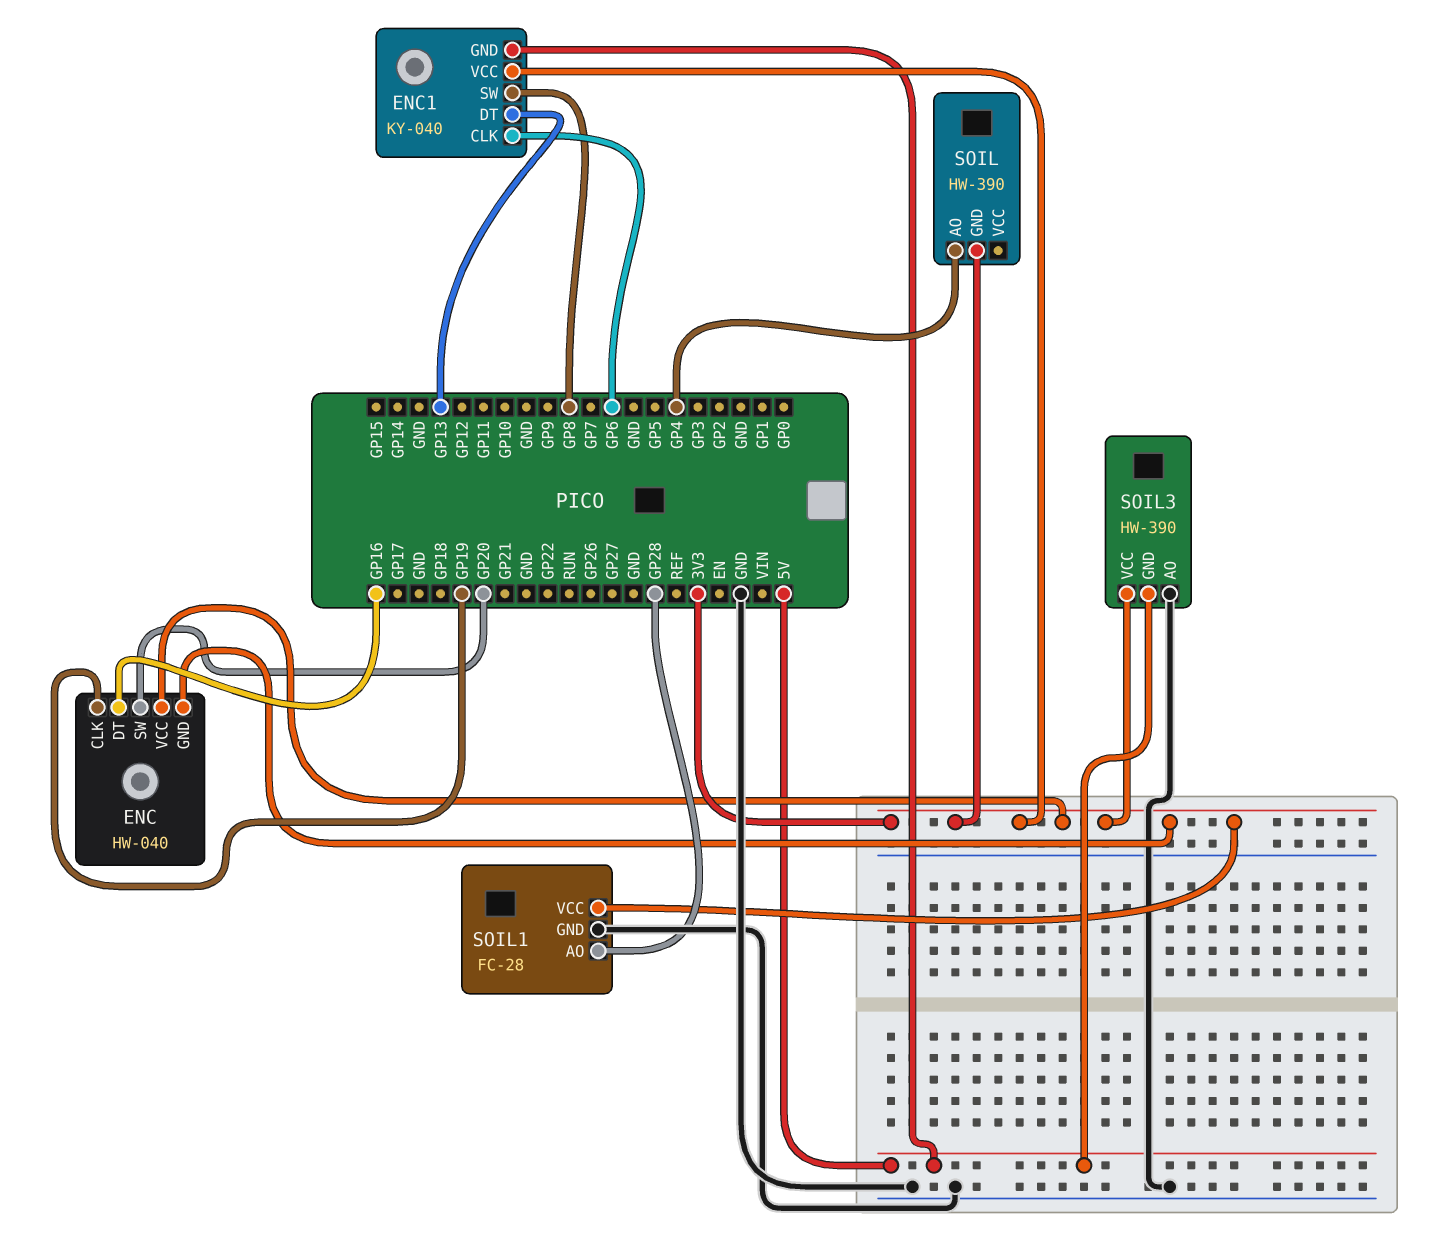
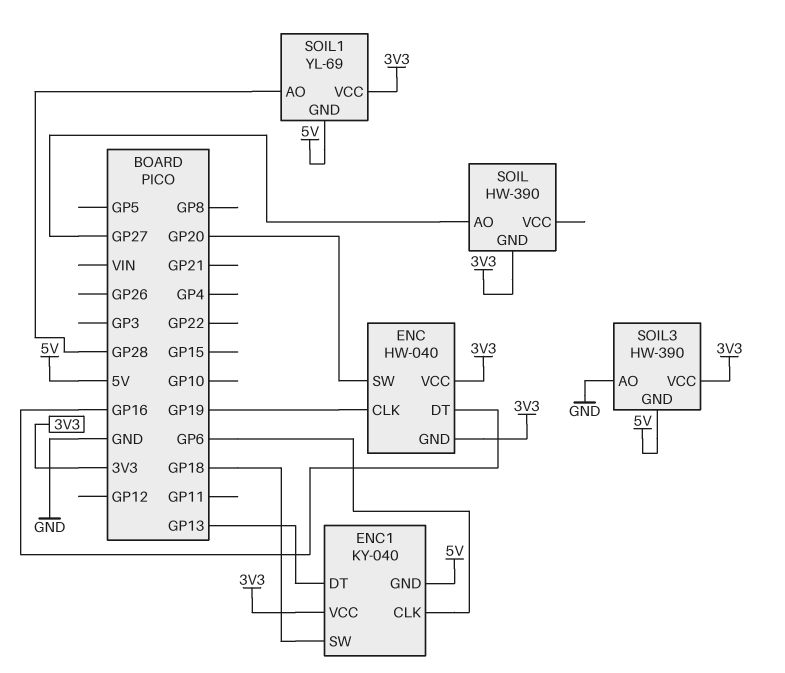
ENC1 pin SW: GP8 -> GP18
SOIL pin AO: GP4 -> GP27
SOIL1: FC-28 -> YL-69
SOIL1 pin GND: GND -> 5V

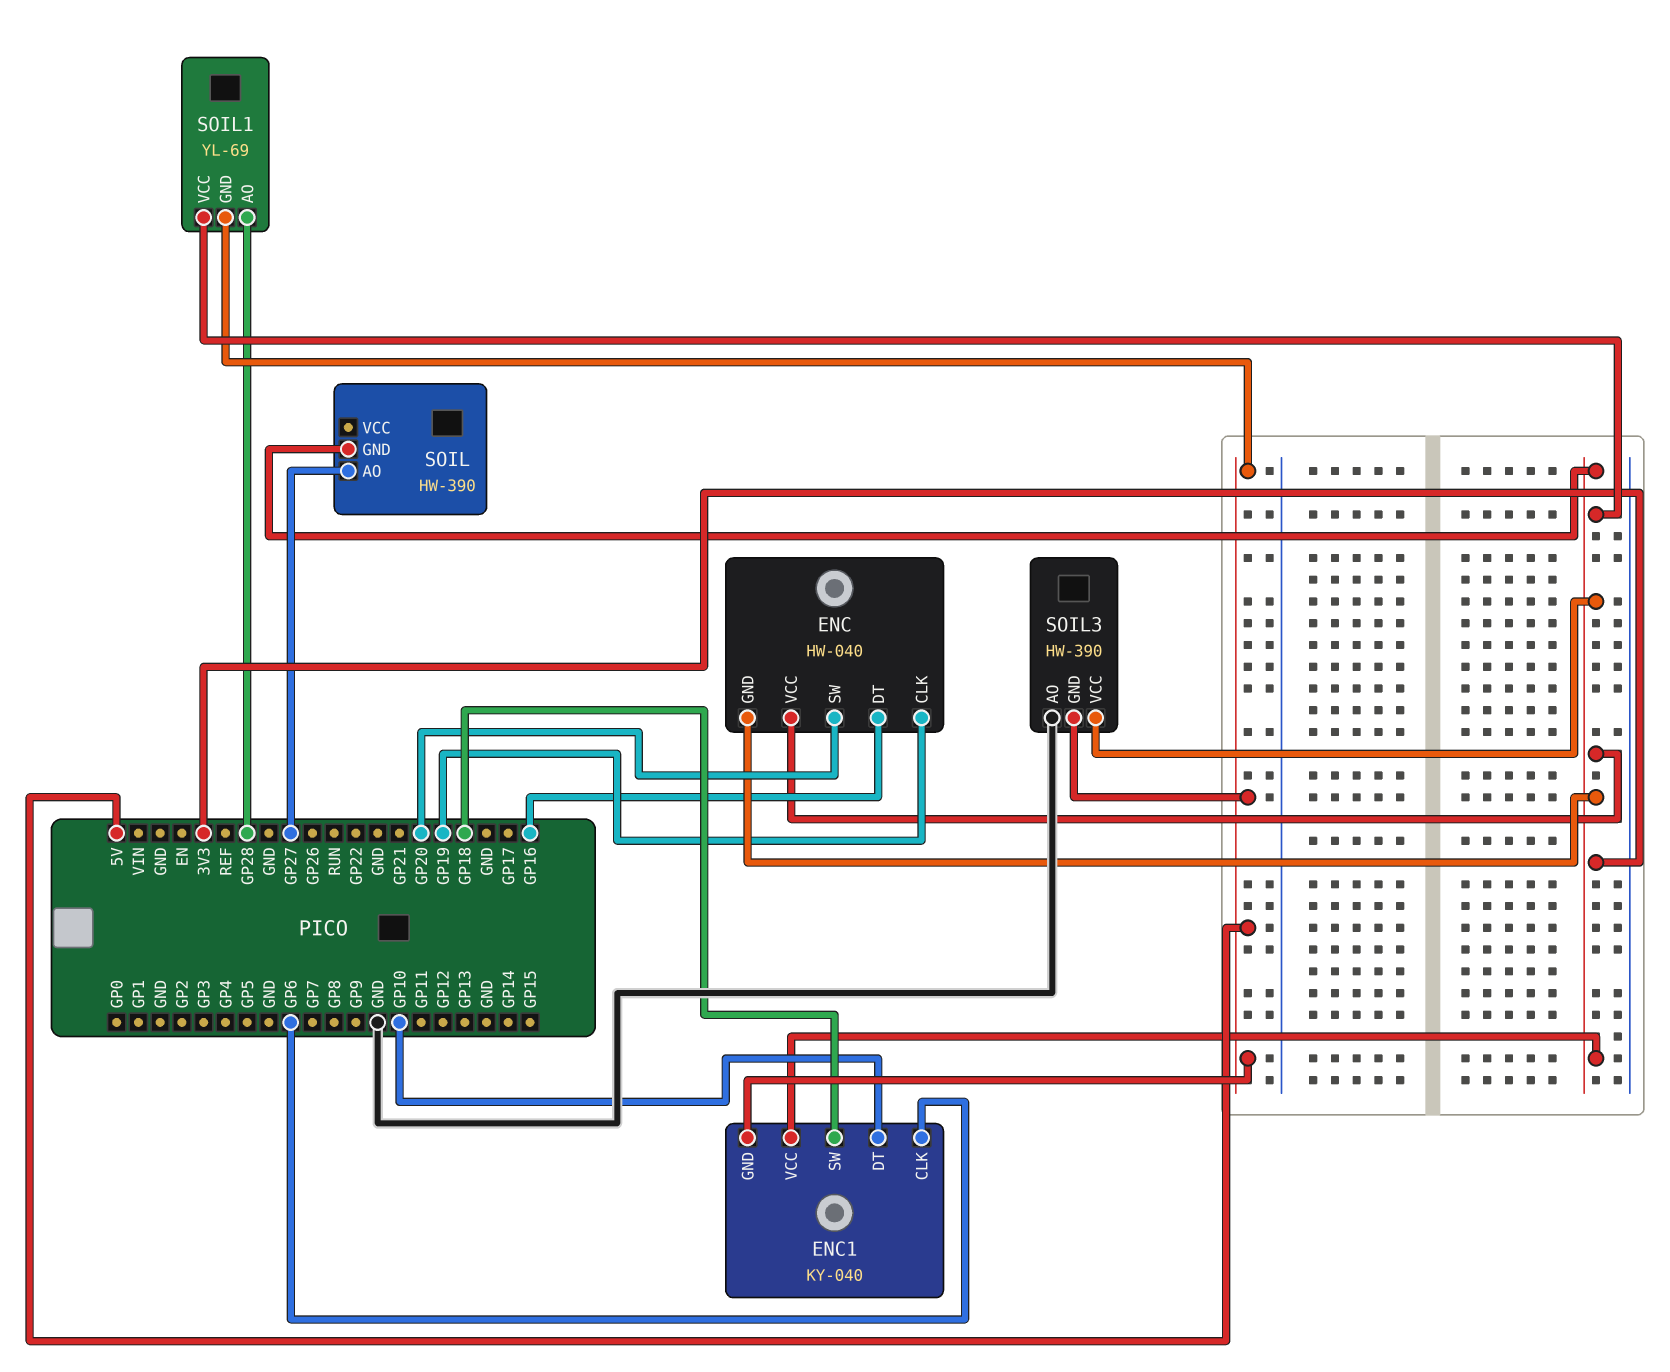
ENC1 pin DT: GP13 -> GP10

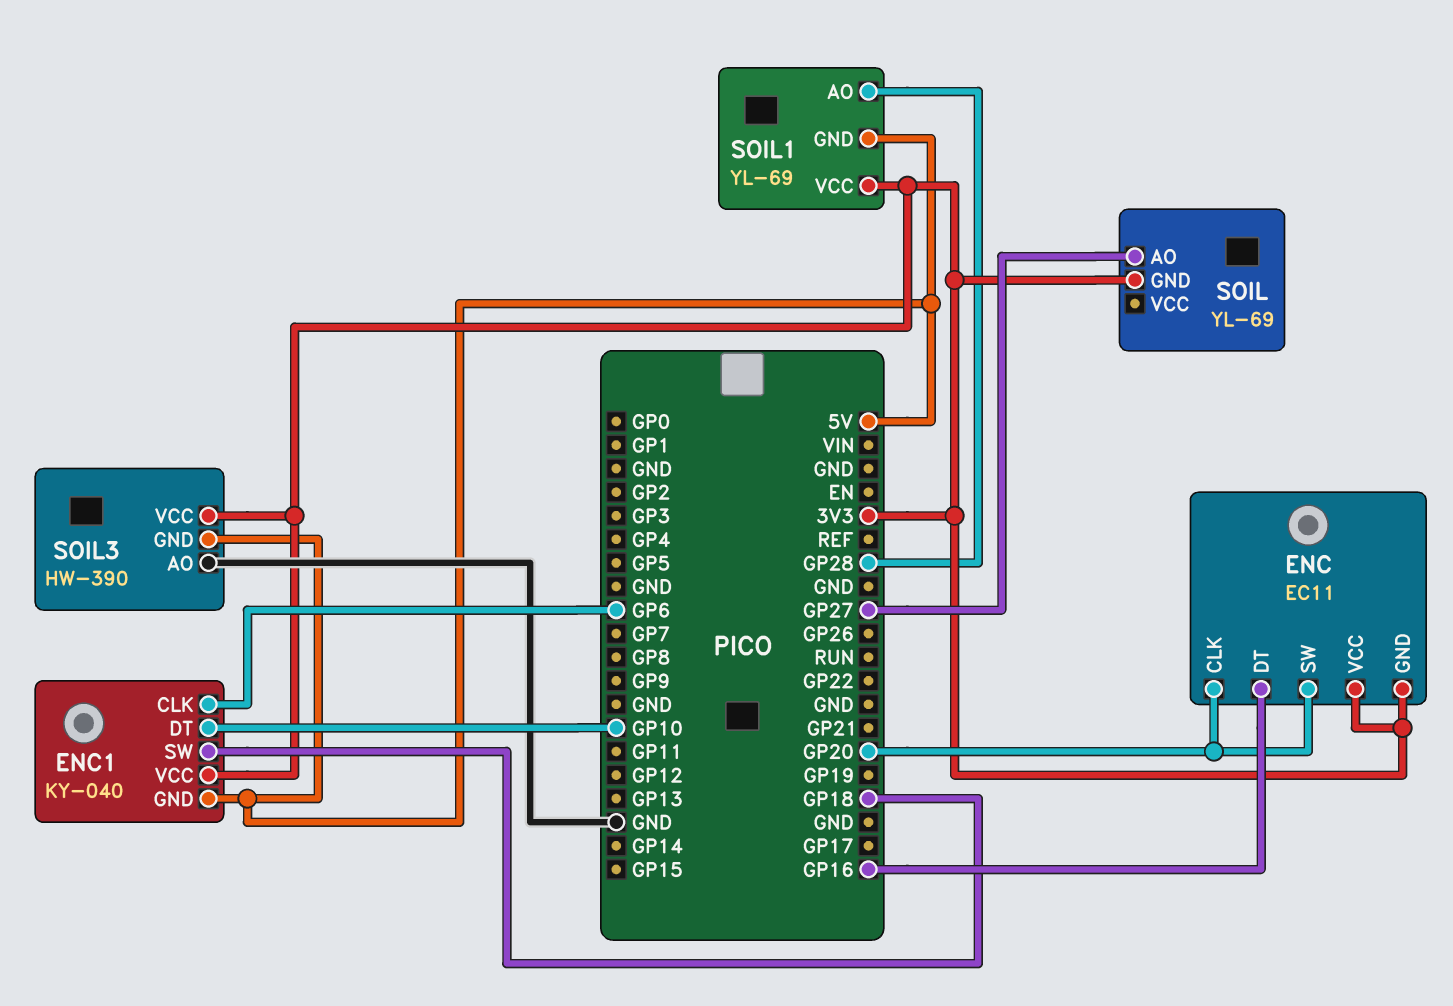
ENC: HW-040 -> EC11
ENC pin CLK: GP19 -> GP20
SOIL: HW-390 -> YL-69

